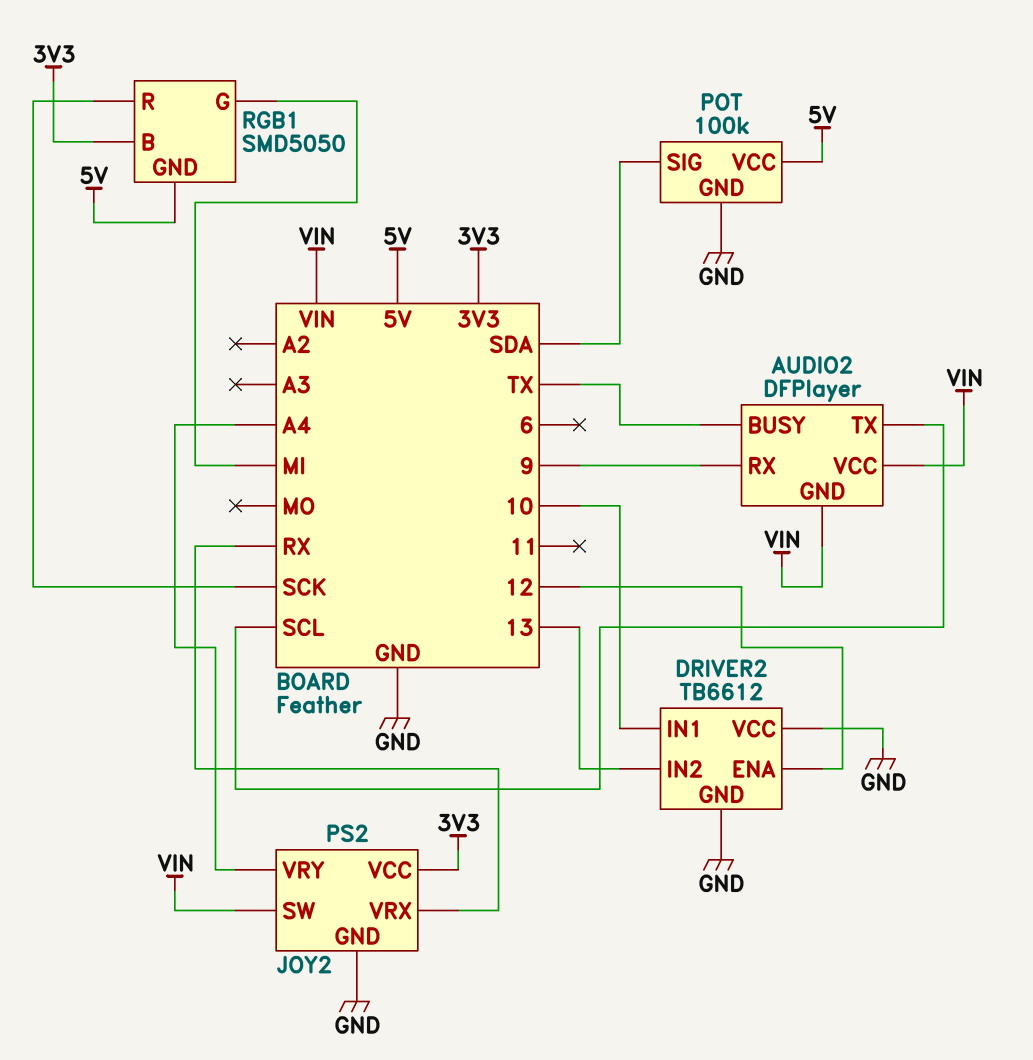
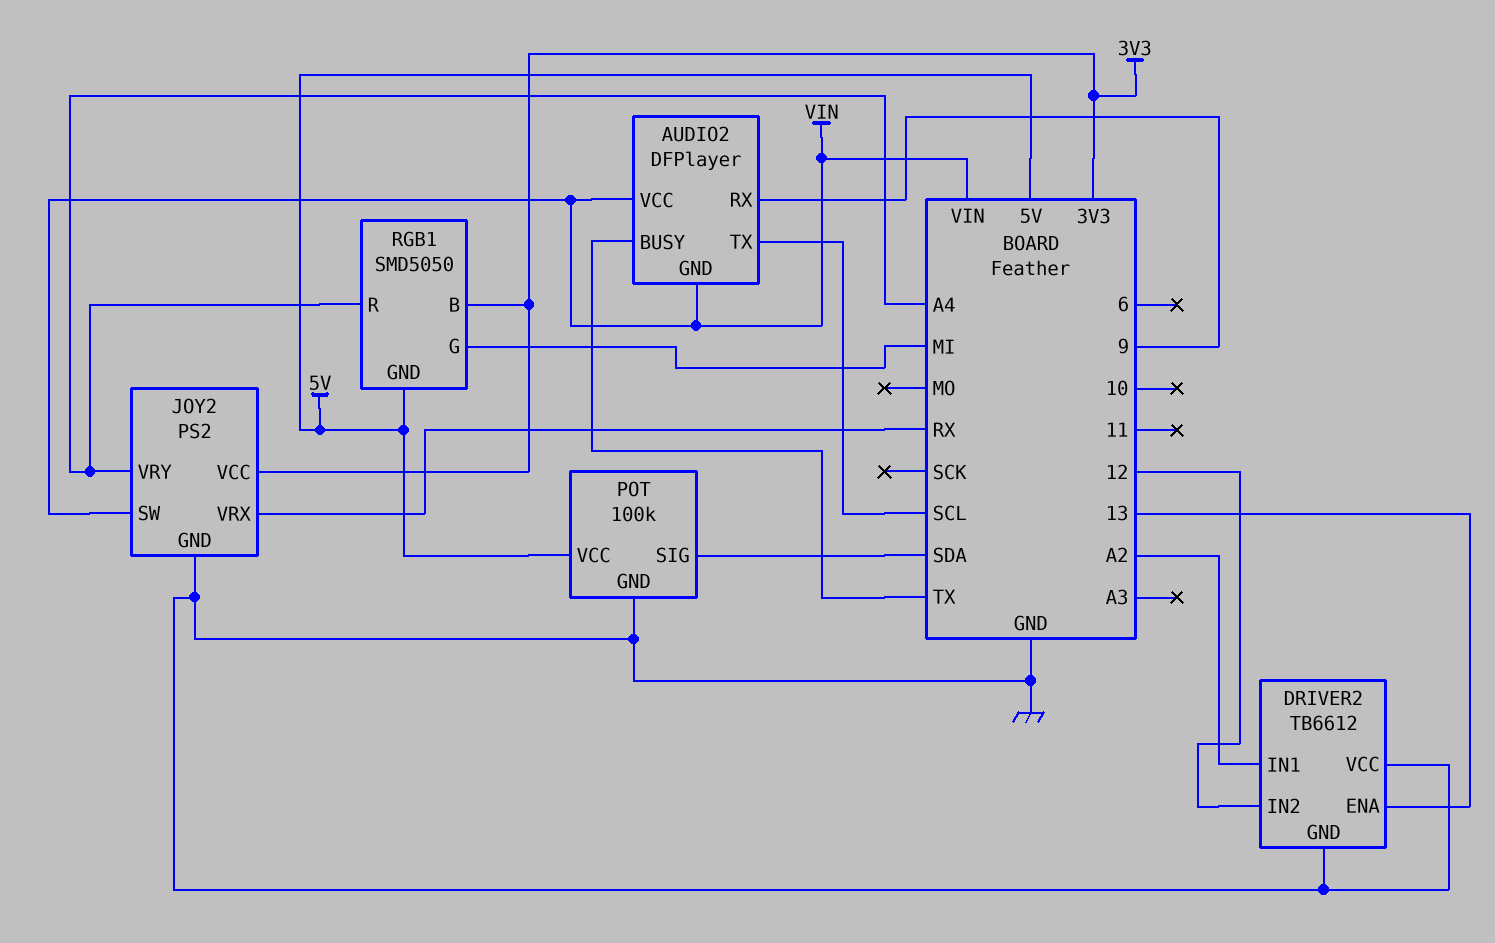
DRIVER2 pin ENA: 12 -> 13
DRIVER2 pin IN1: 10 -> A2
DRIVER2 pin IN2: 13 -> 12
RGB1 pin R: SCK -> A4

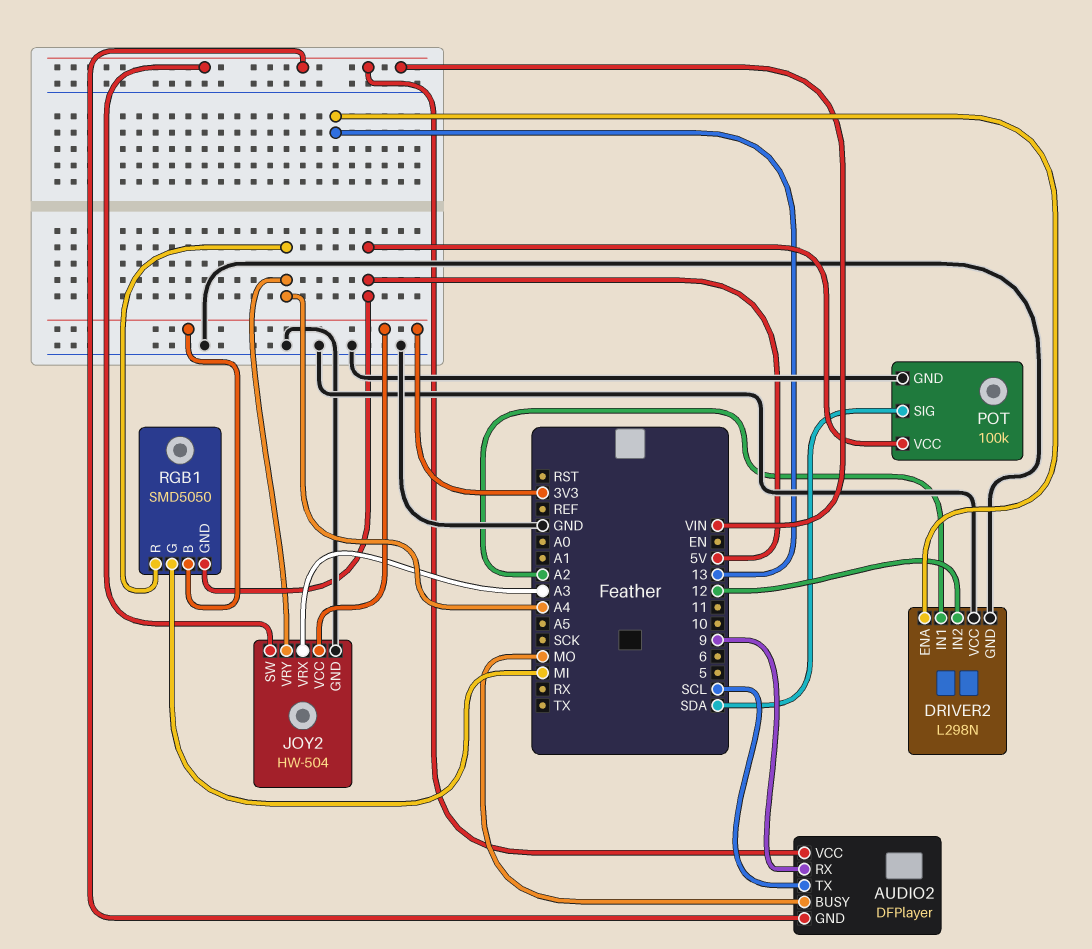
AUDIO2 pin BUSY: TX -> MO
DRIVER2: TB6612 -> L298N
JOY2: PS2 -> HW-504
JOY2 pin VRX: RX -> A3

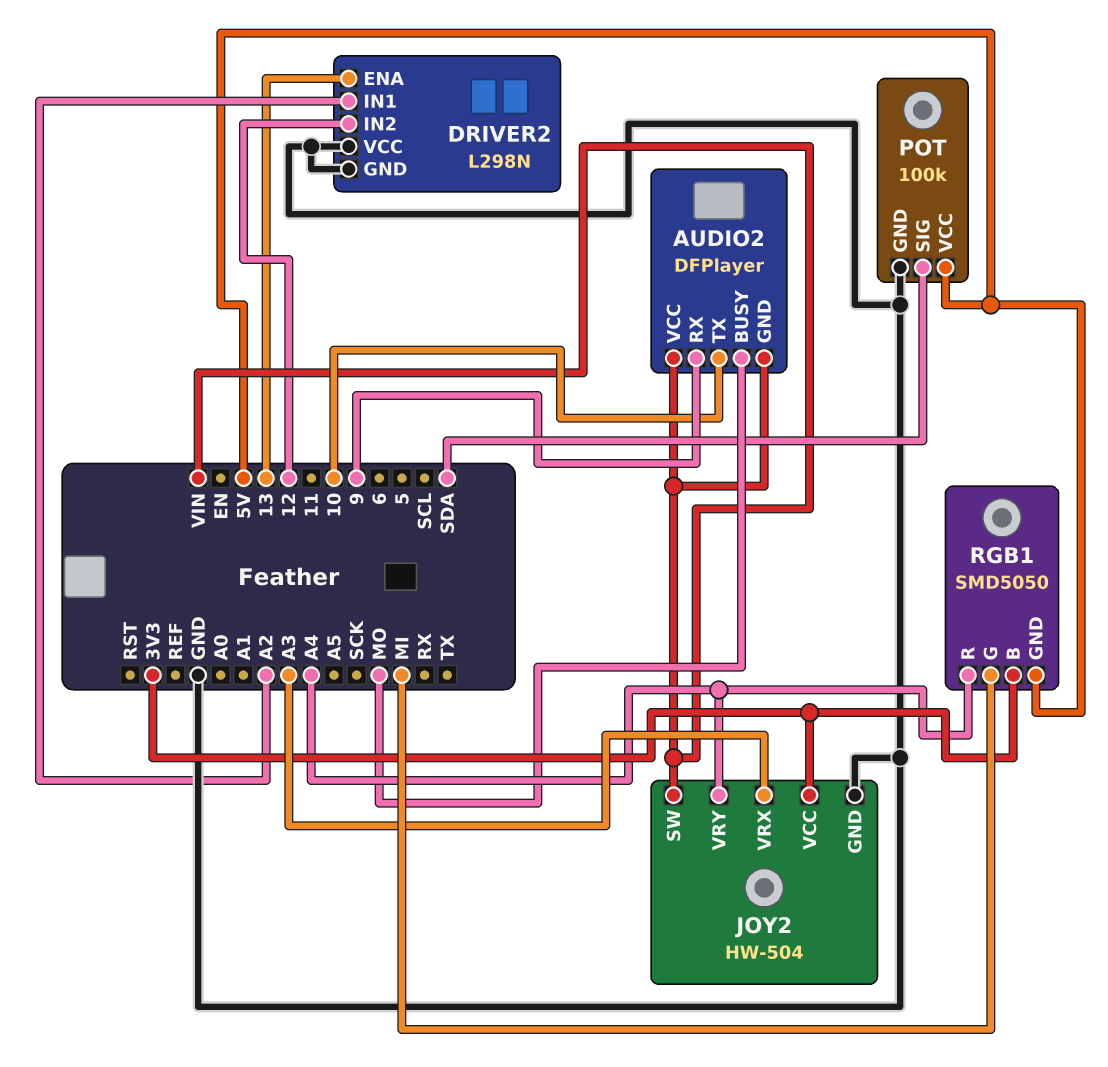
AUDIO2 pin TX: SCL -> 10

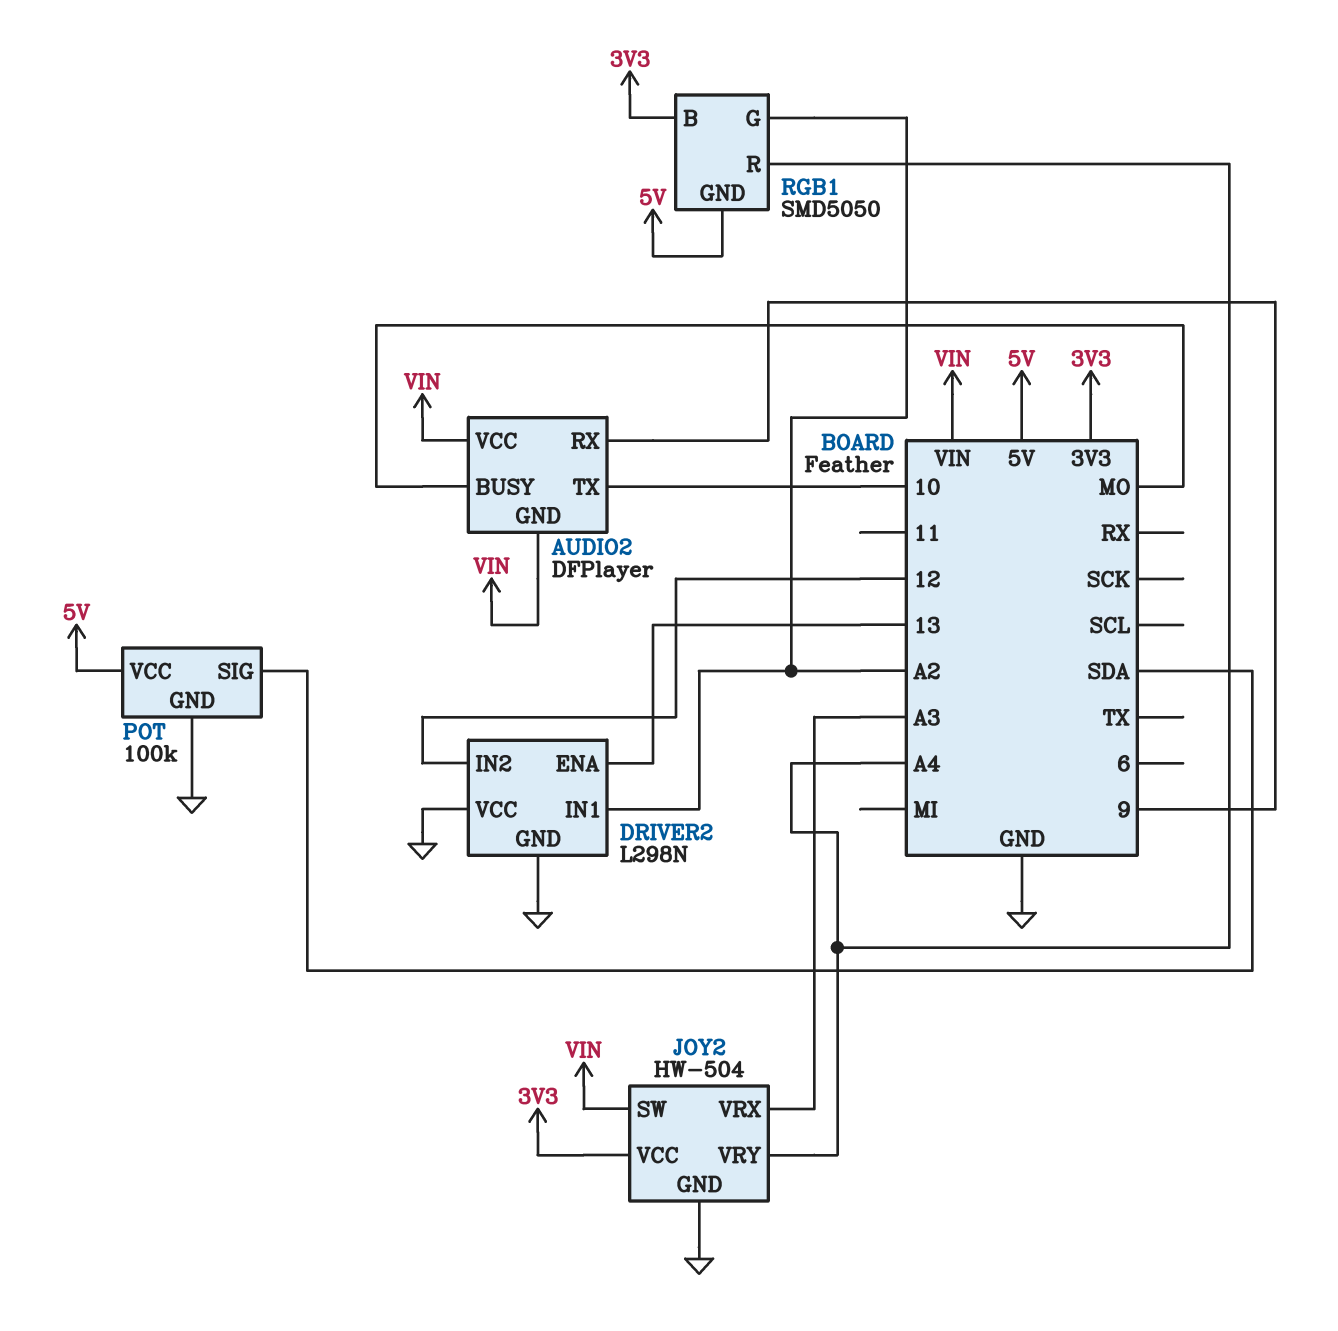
RGB1 pin G: MI -> A2

